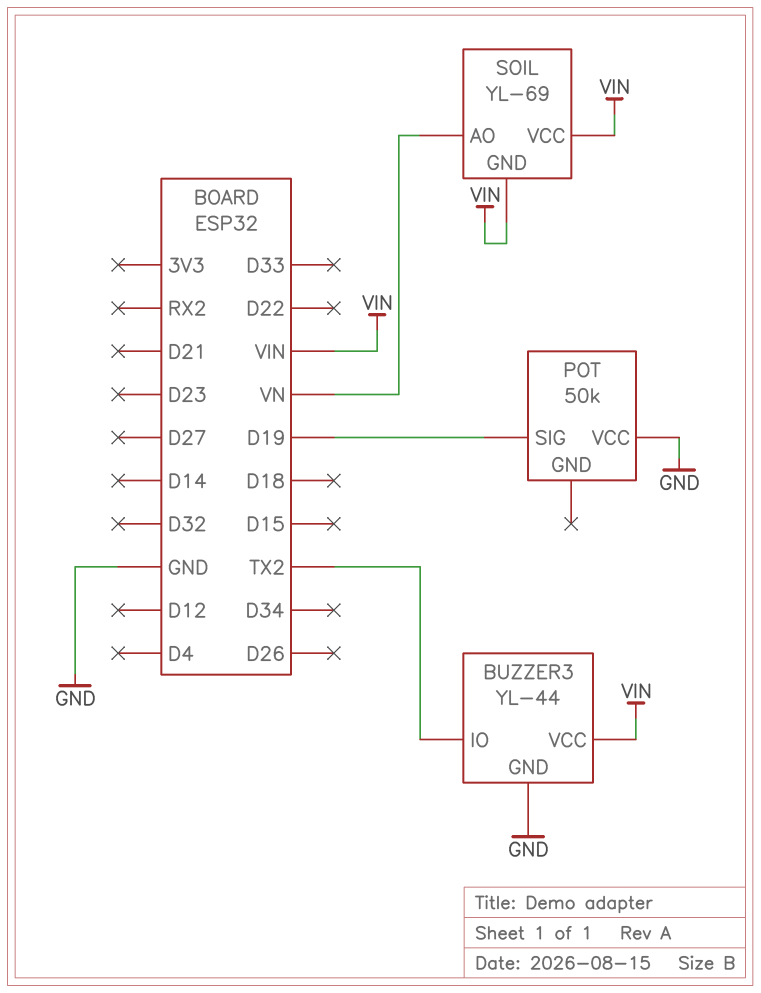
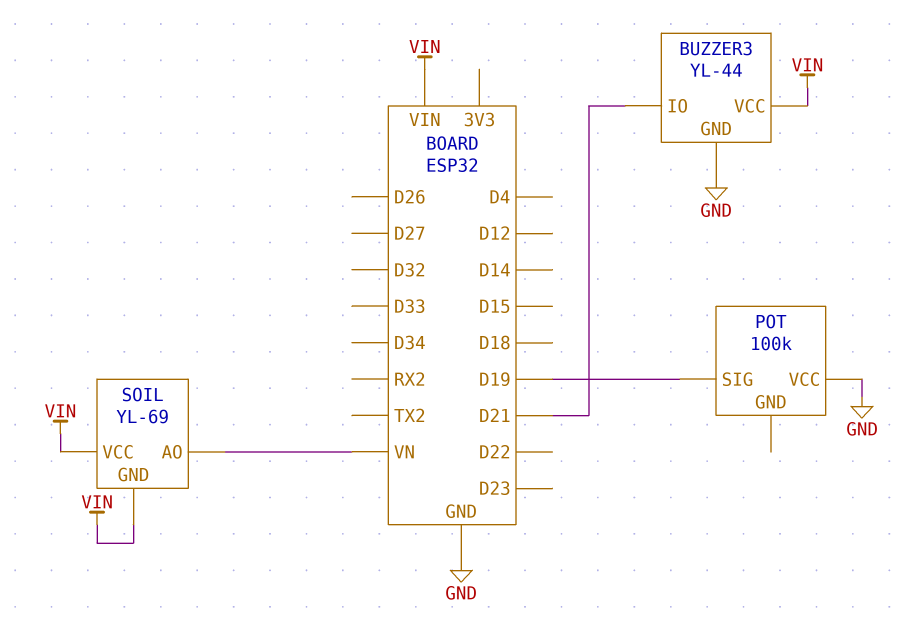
BUZZER3 pin IO: TX2 -> D21
POT: 50k -> 100k

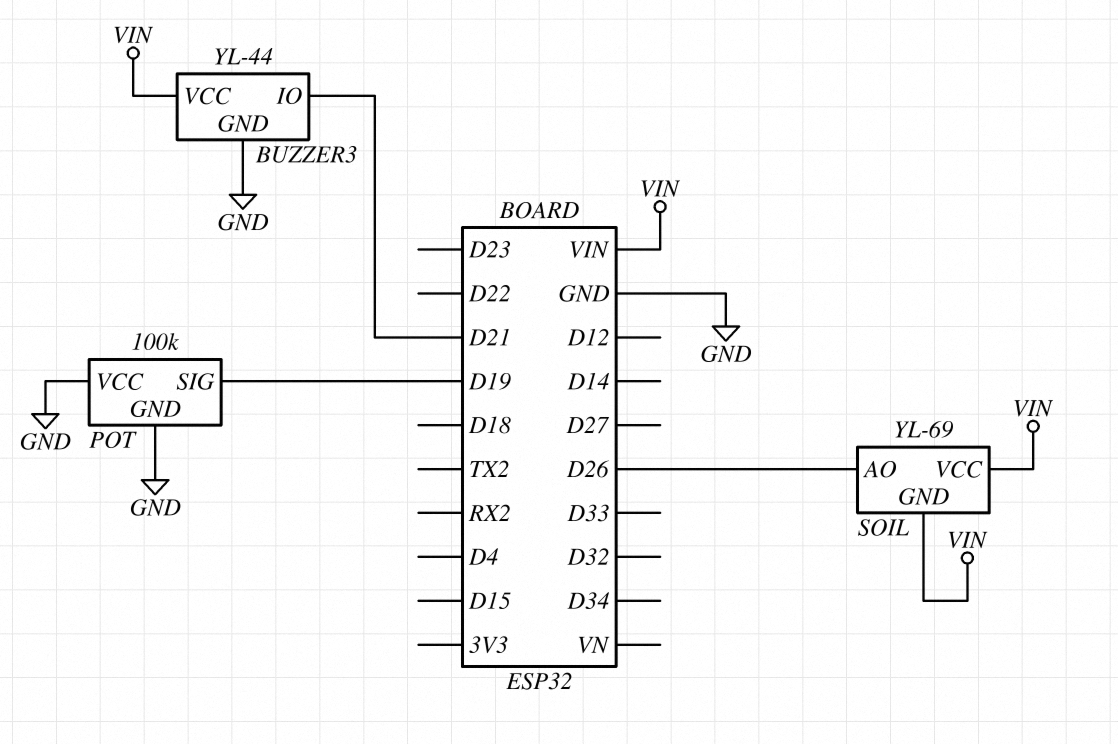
POT pin GND: none -> GND
SOIL pin AO: VN -> D26

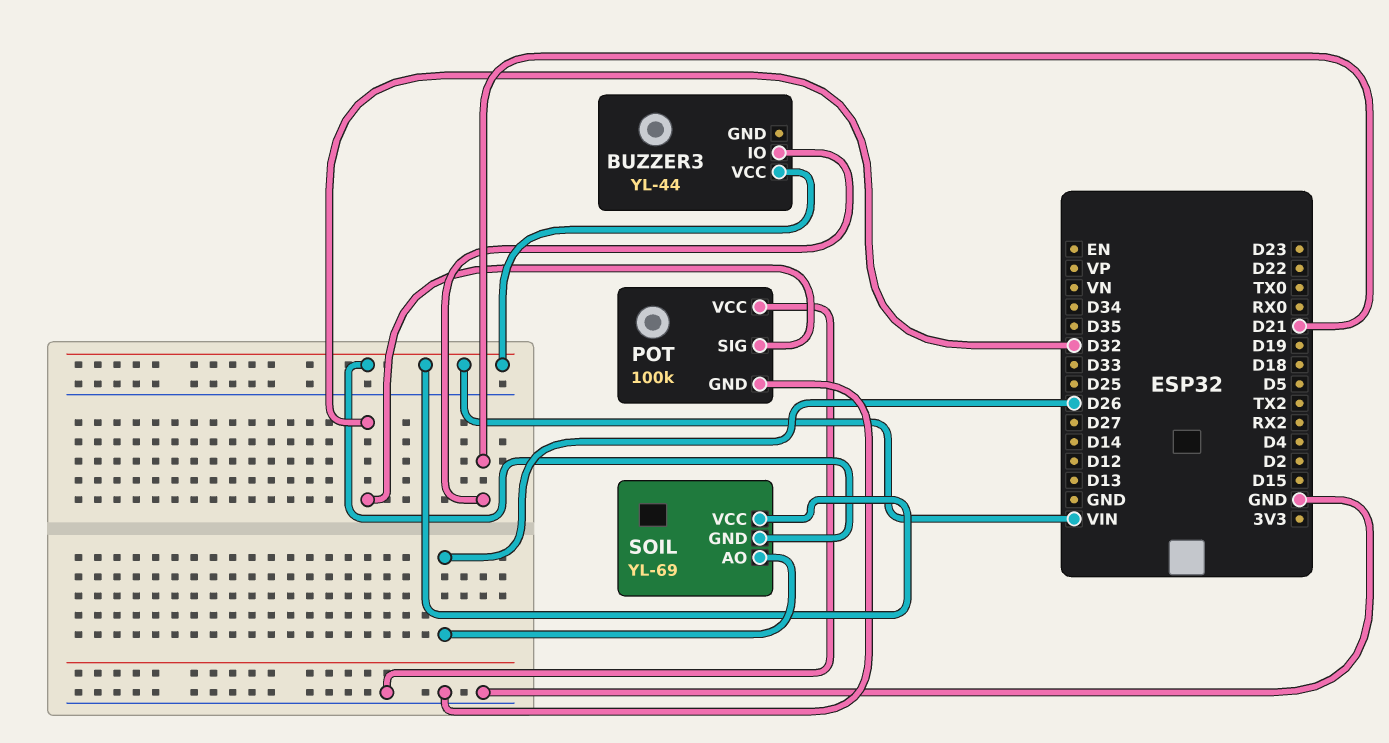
BUZZER3 pin GND: GND -> none
POT pin SIG: D19 -> D32

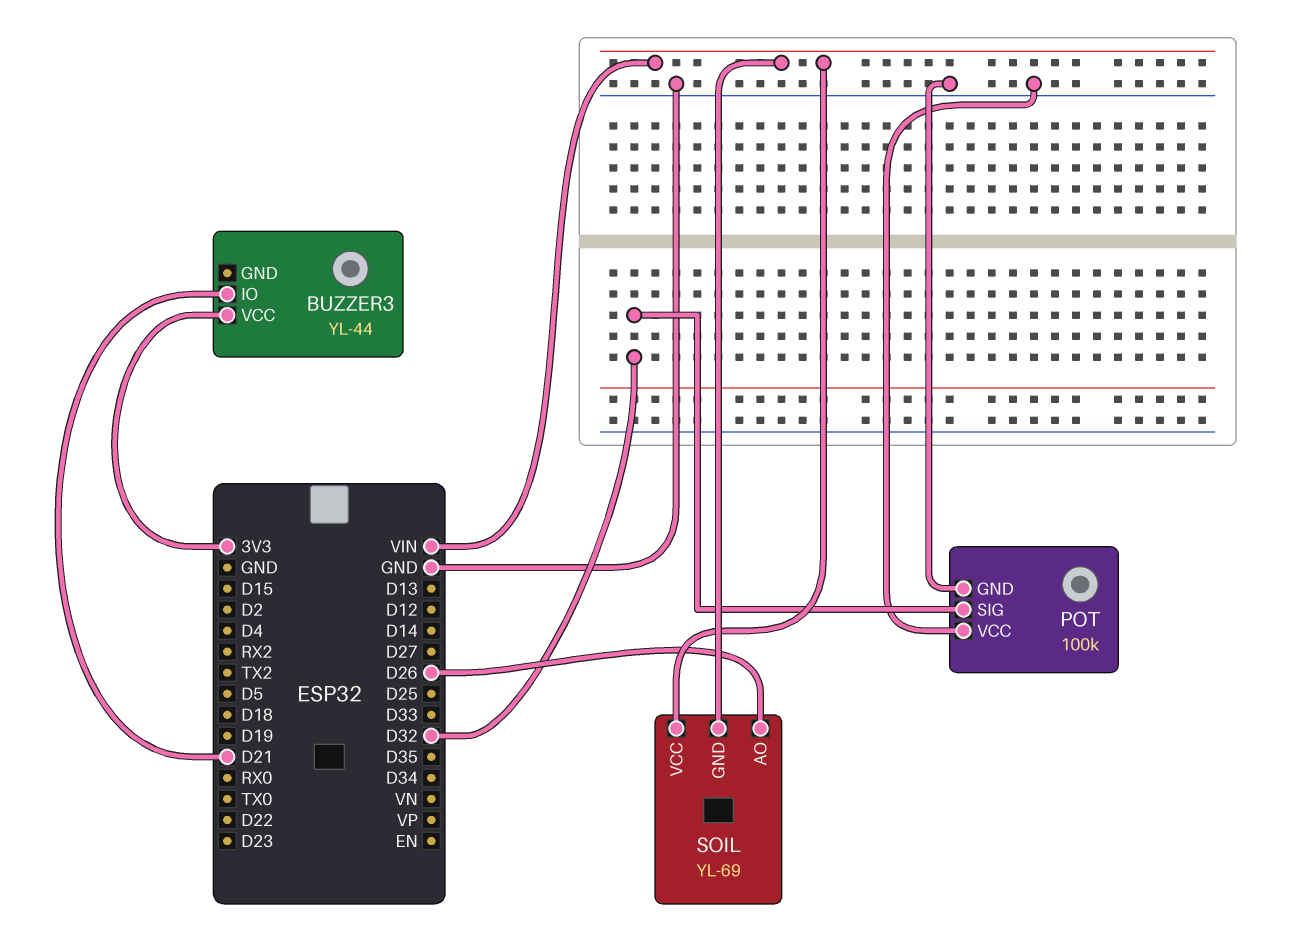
BUZZER3 pin VCC: VIN -> 3V3

